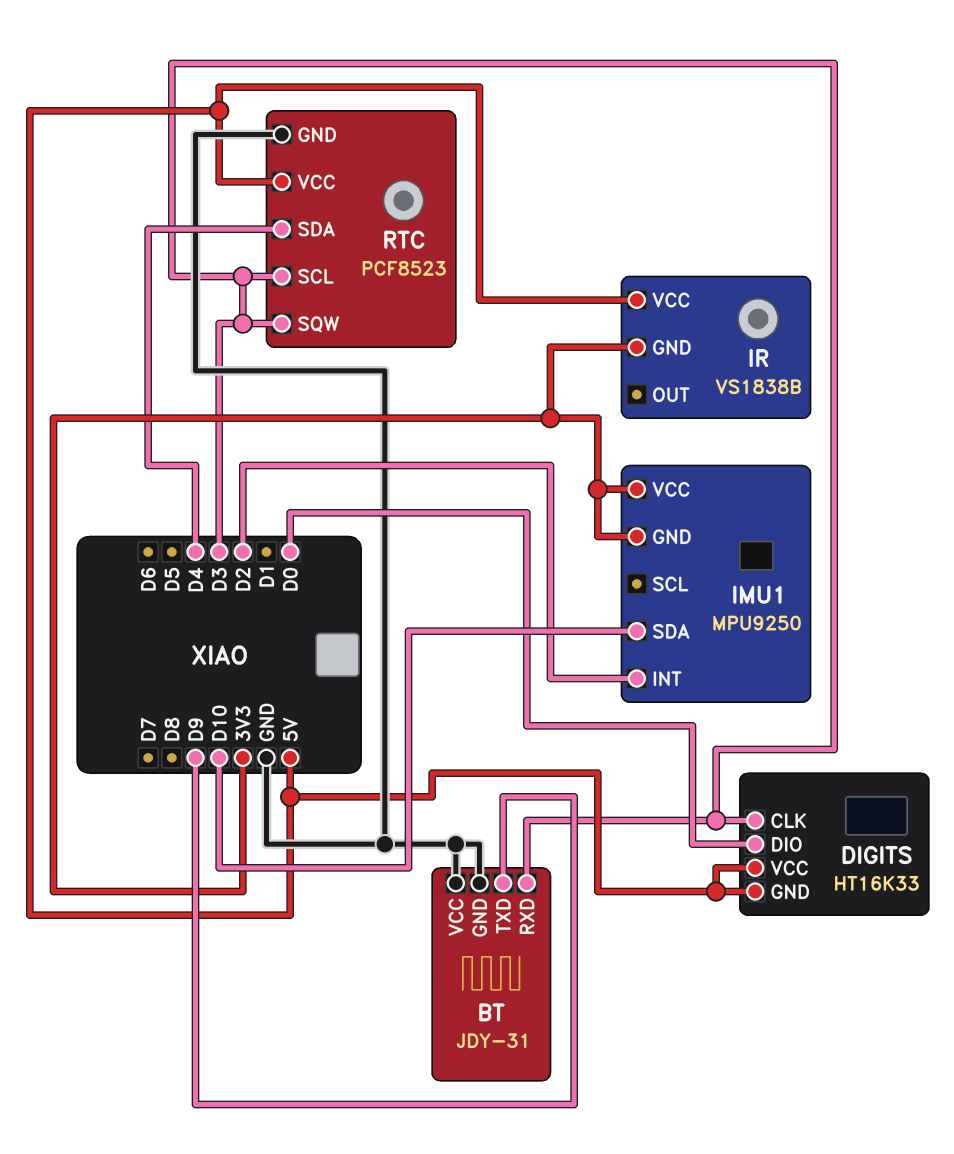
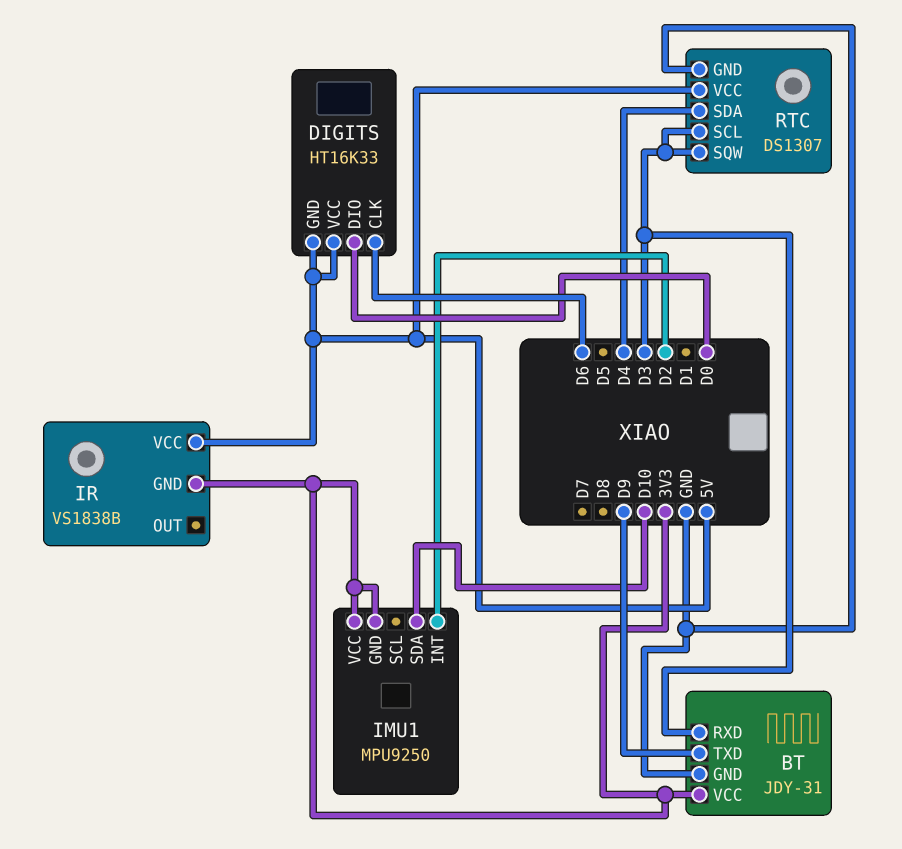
BT pin VCC: GND -> 3V3
DIGITS pin CLK: D3 -> D6
RTC: PCF8523 -> DS1307

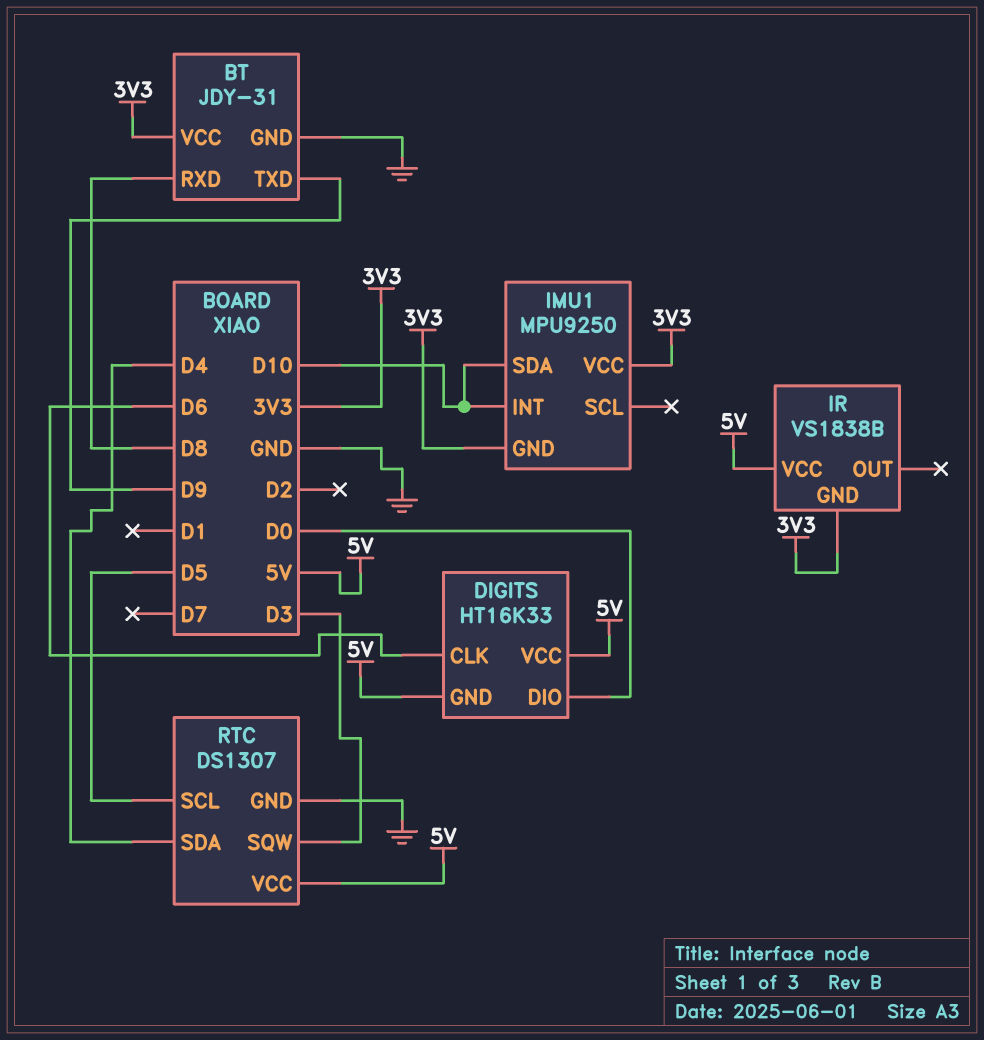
BT pin RXD: D3 -> D8
IMU1 pin INT: D2 -> D10
RTC pin SCL: D3 -> D5

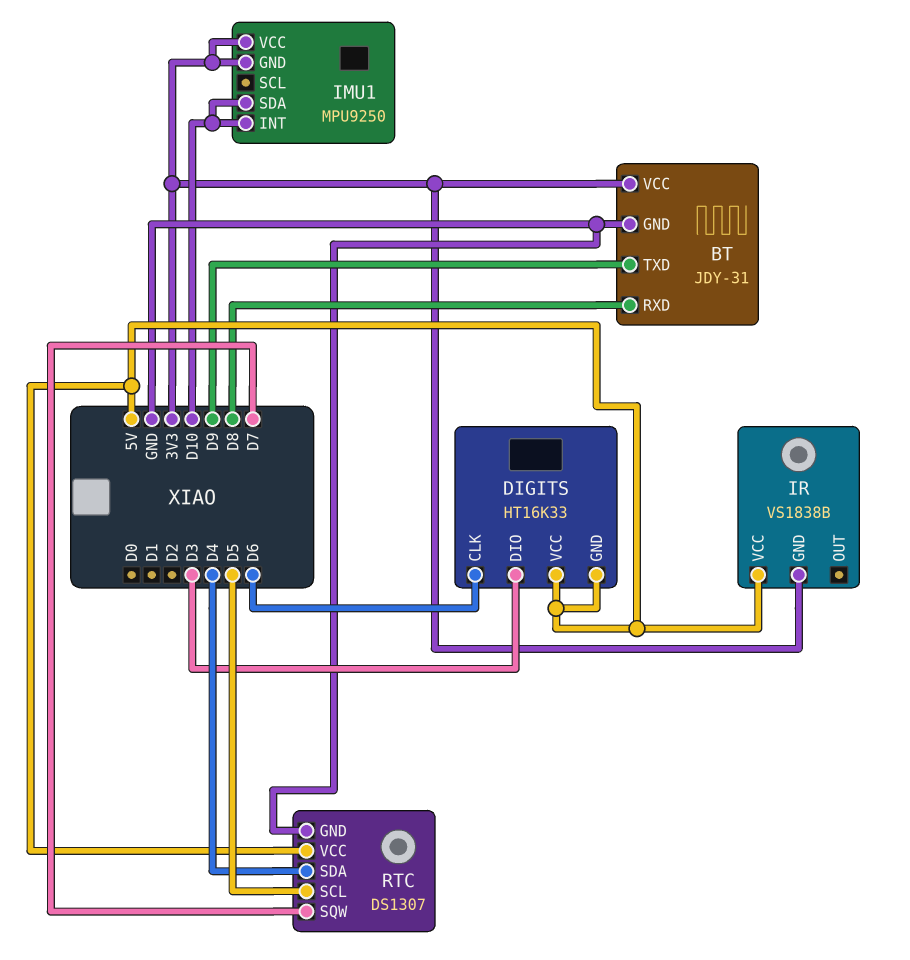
DIGITS pin DIO: D0 -> D3
RTC pin SQW: D3 -> D7

